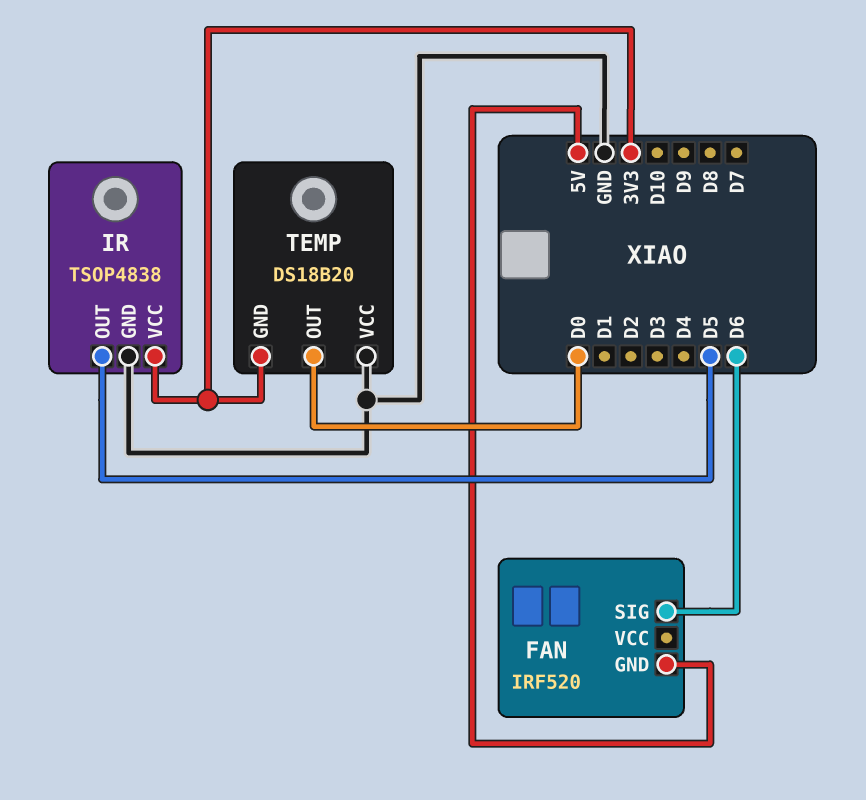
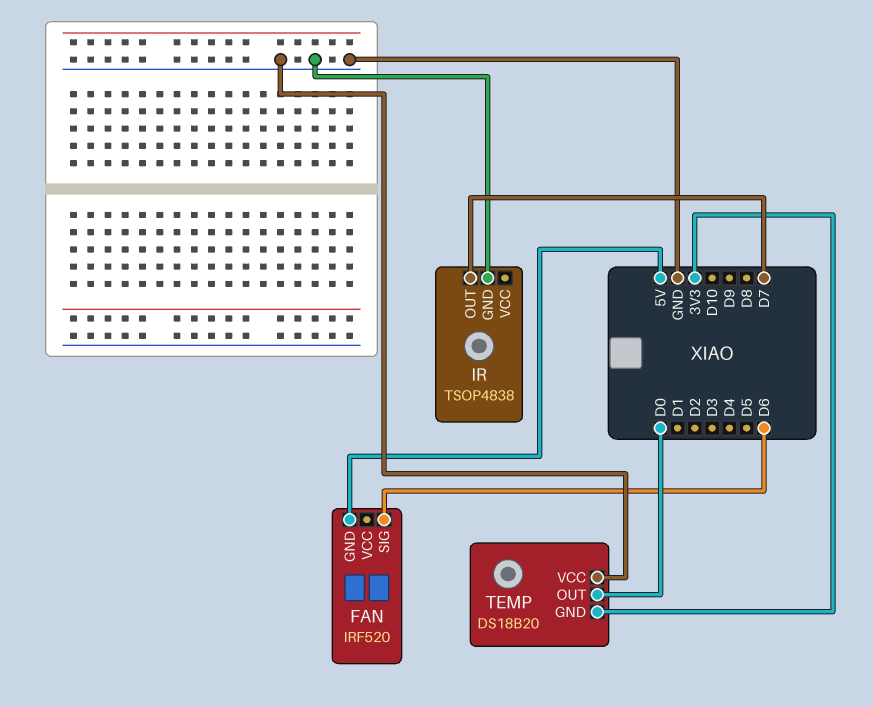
IR pin OUT: D5 -> D7
IR pin VCC: 3V3 -> none

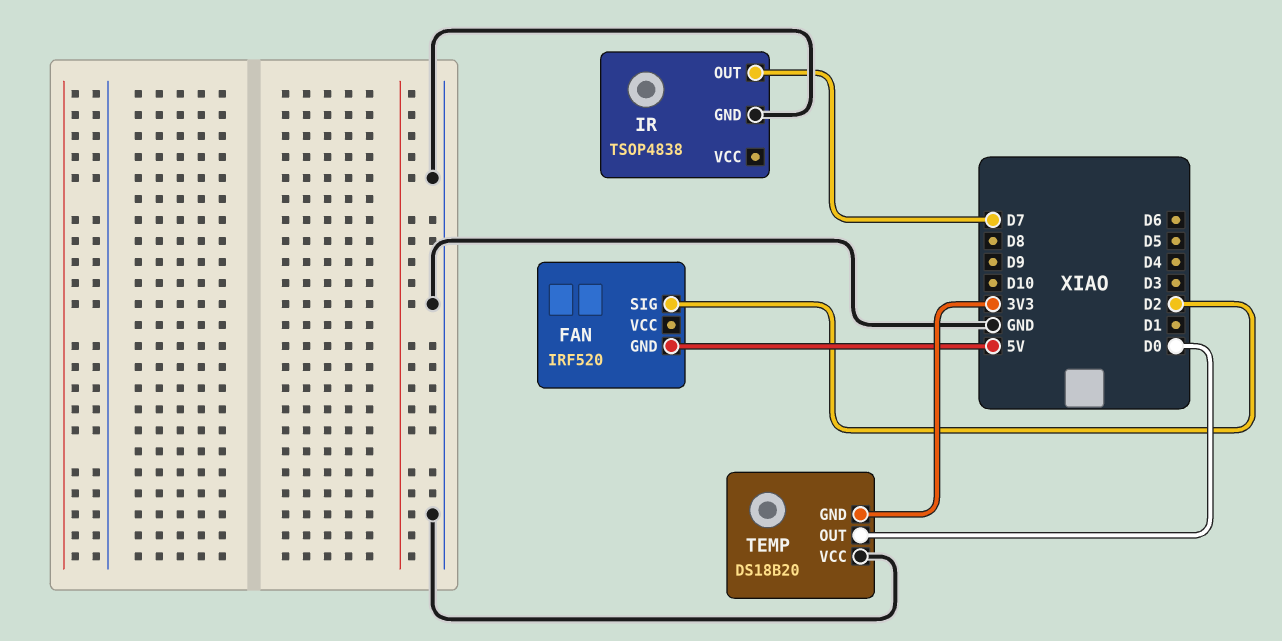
FAN pin SIG: D6 -> D2

